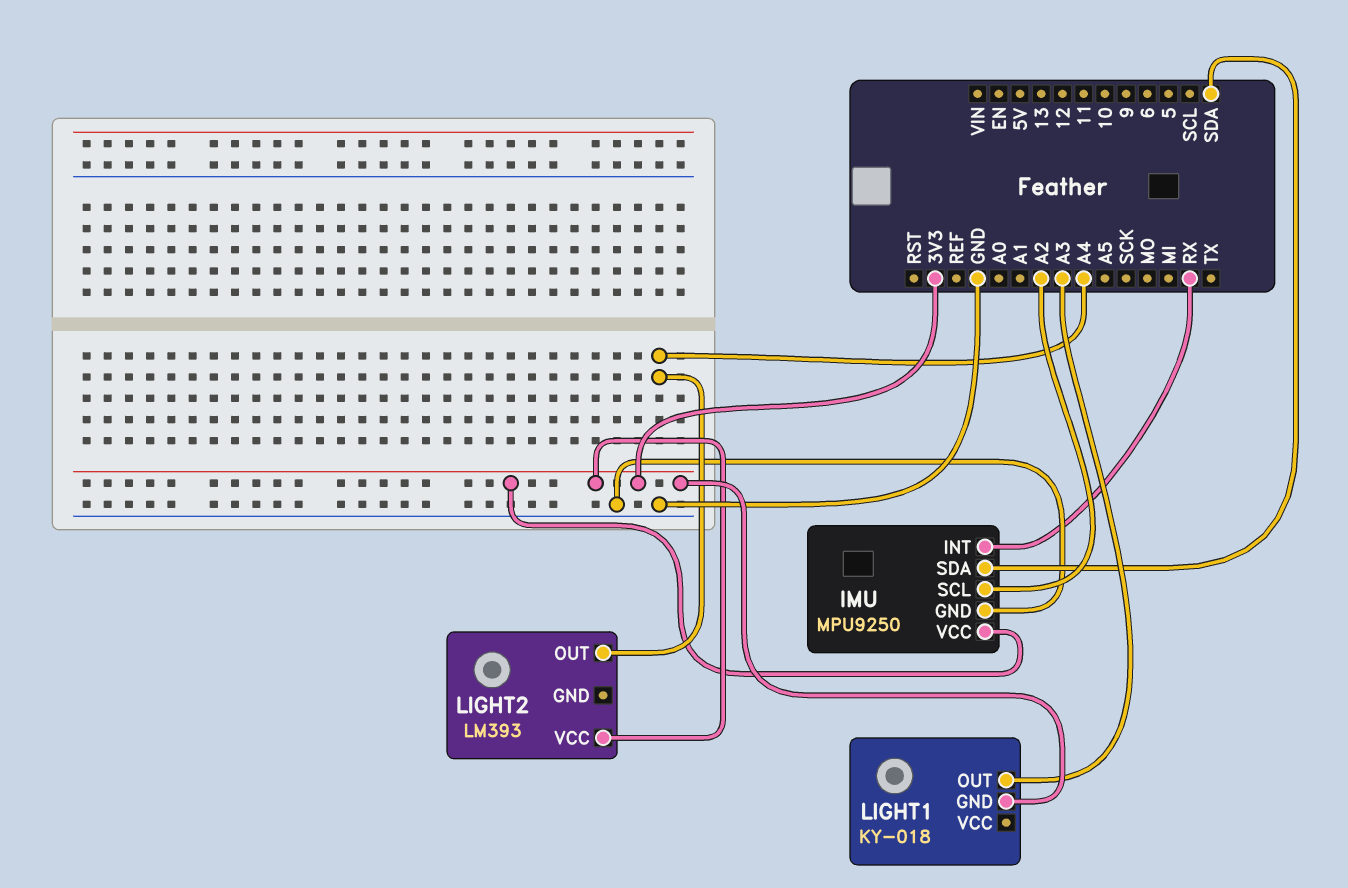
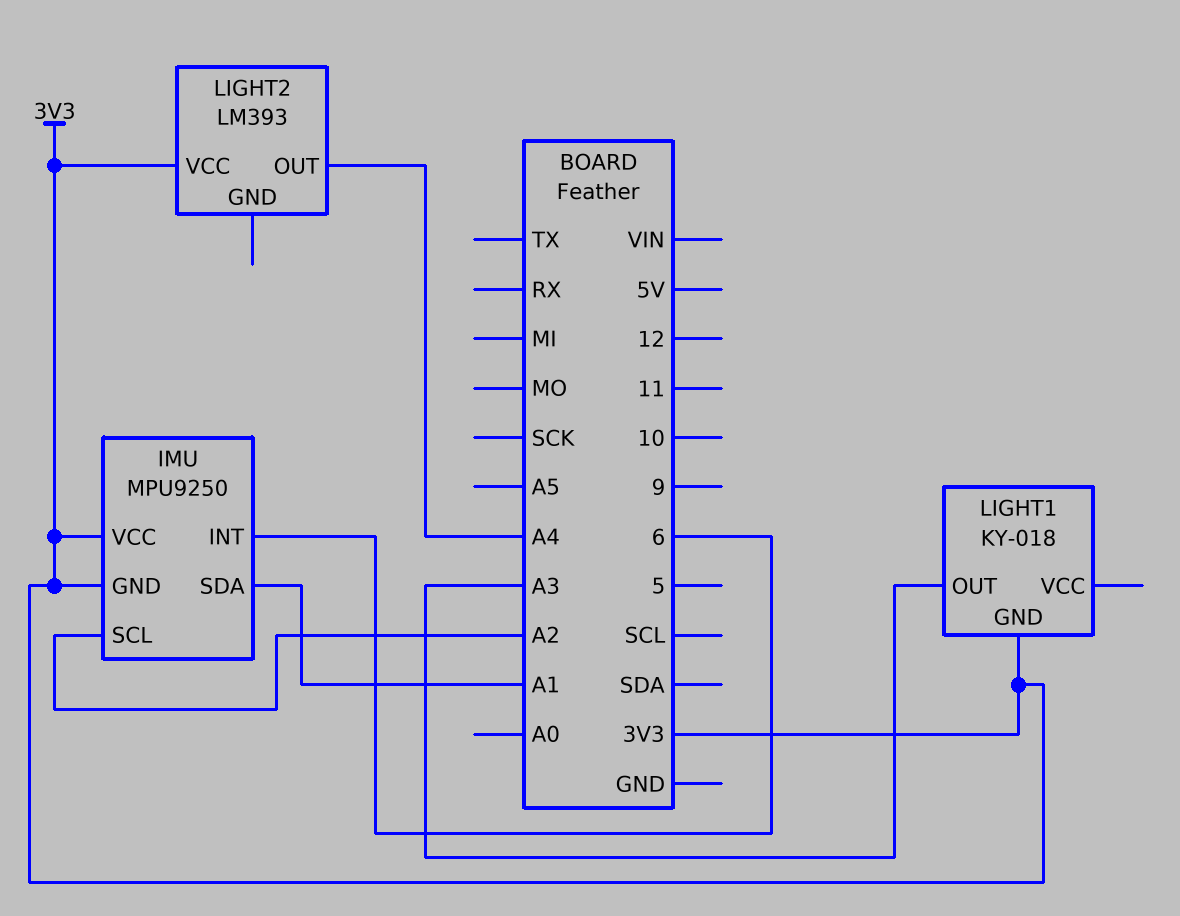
IMU pin GND: GND -> 3V3
IMU pin INT: RX -> 6
IMU pin SDA: SDA -> A1

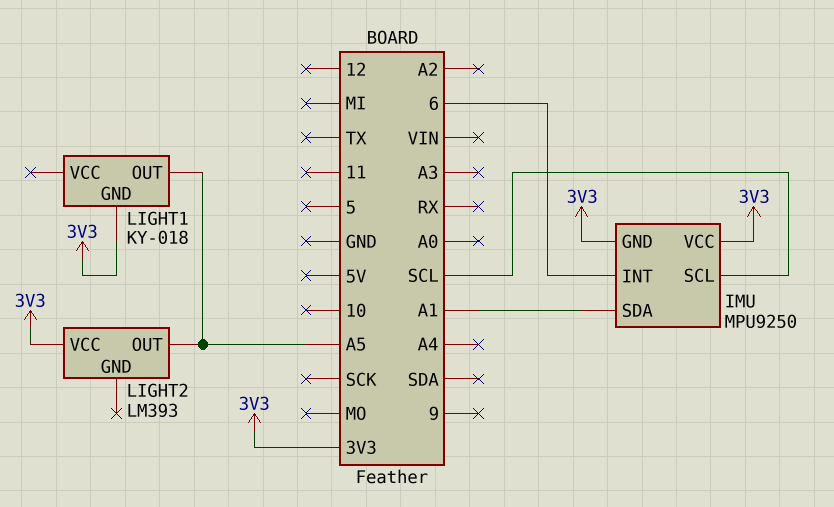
IMU pin SCL: A2 -> SCL
LIGHT1 pin OUT: A3 -> A5
LIGHT2 pin OUT: A4 -> A5

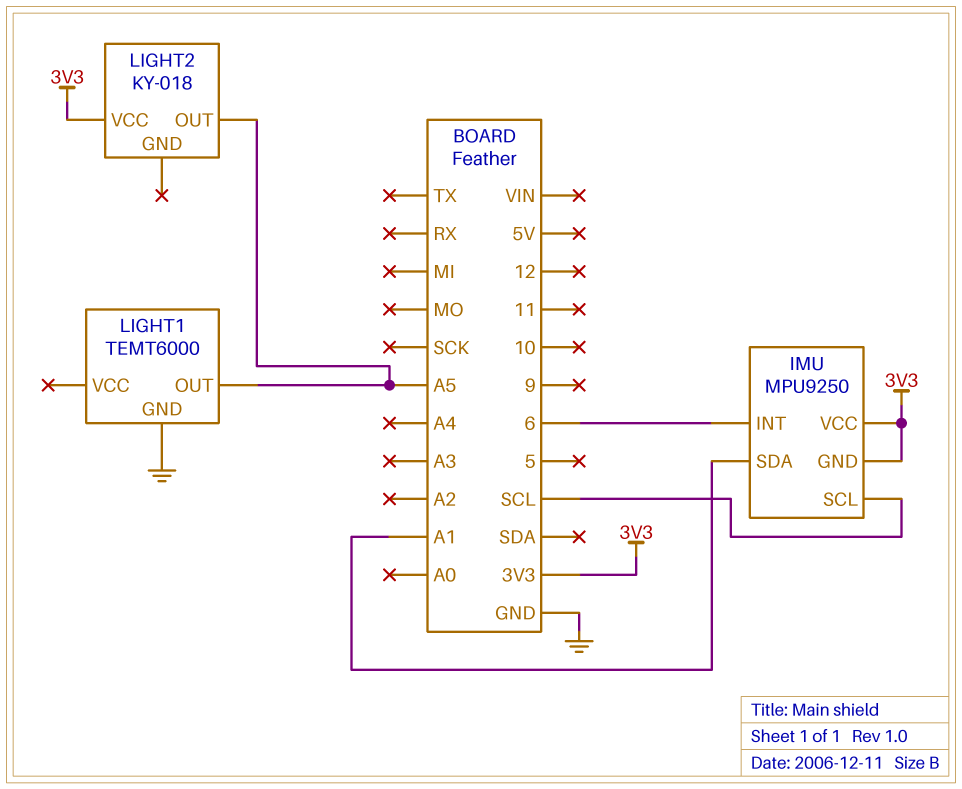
LIGHT1: KY-018 -> TEMT6000
LIGHT1 pin GND: 3V3 -> GND
LIGHT2: LM393 -> KY-018

